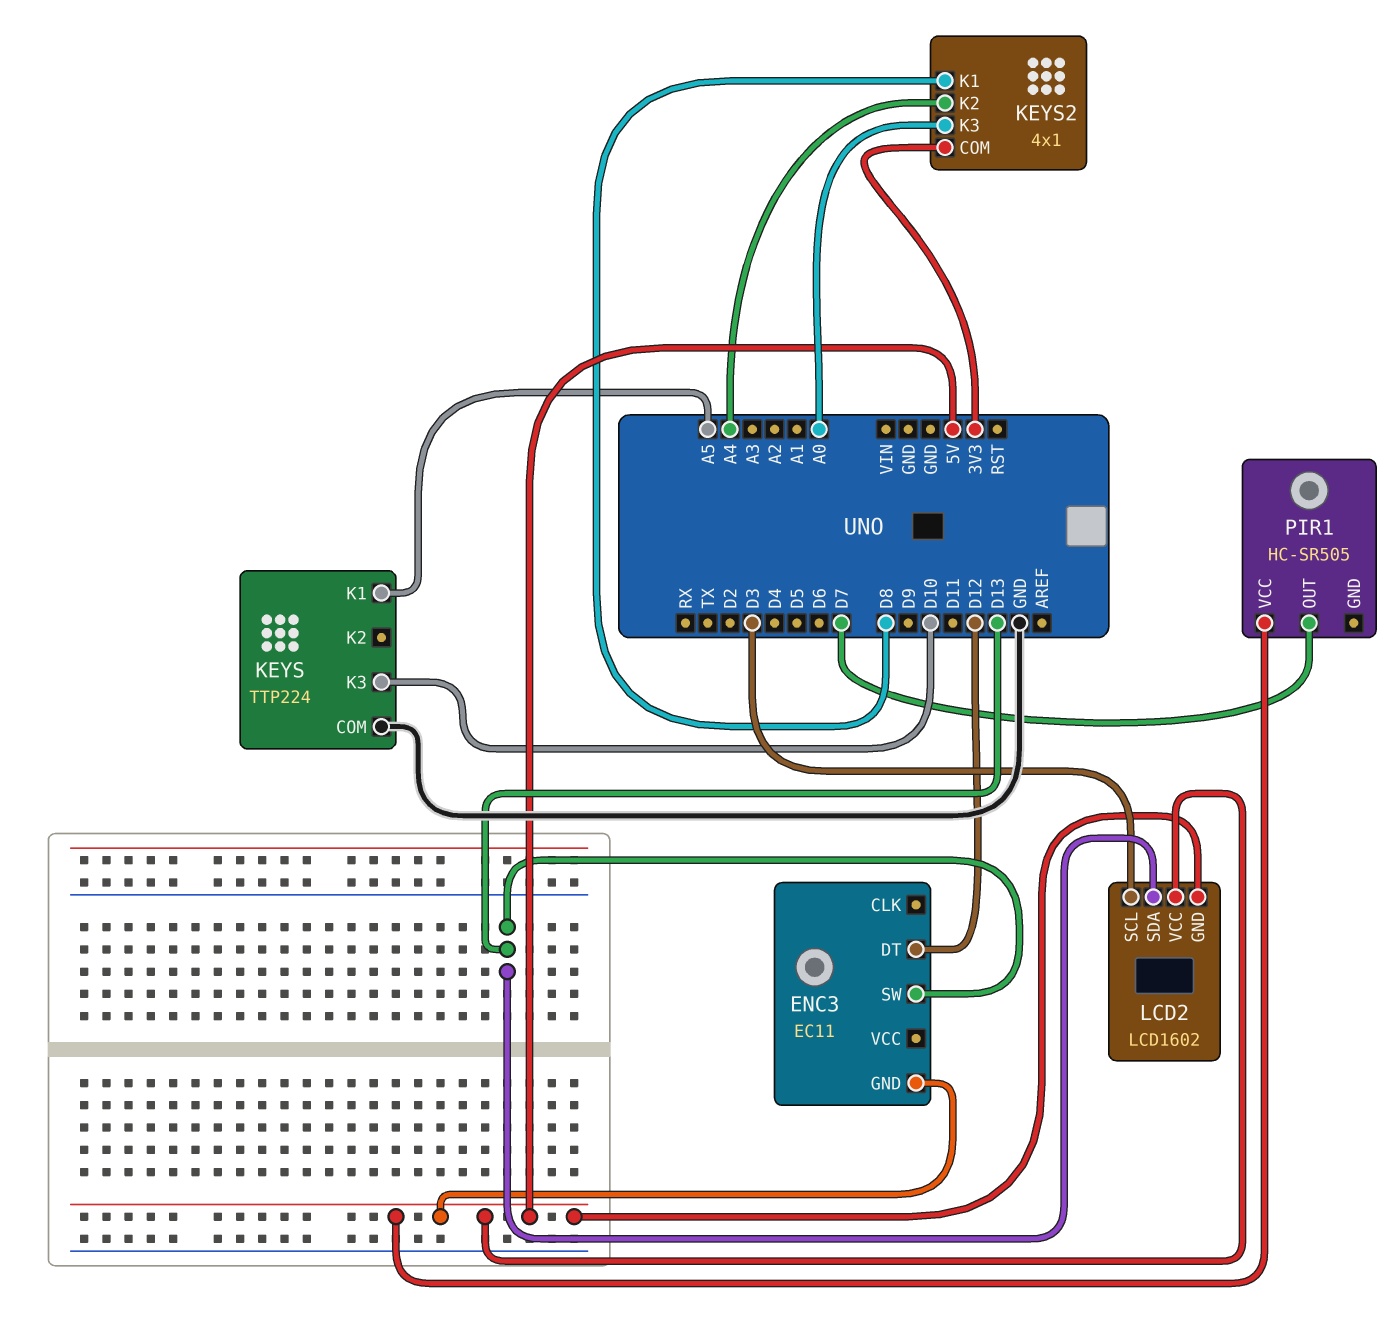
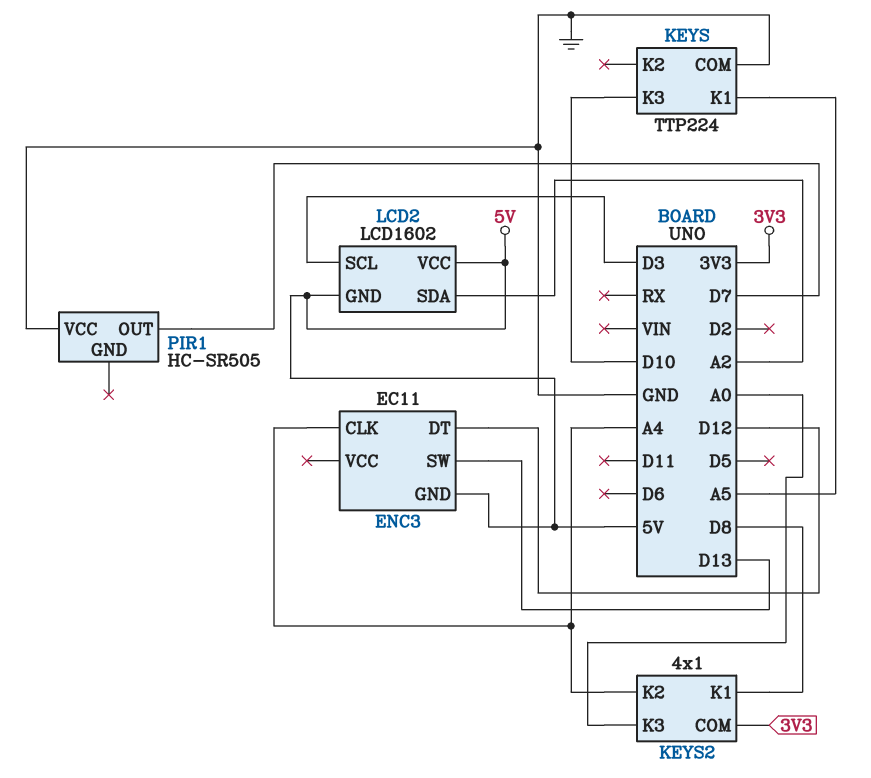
ENC3 pin CLK: none -> A4
LCD2 pin SDA: D13 -> A2
PIR1 pin VCC: 5V -> GND

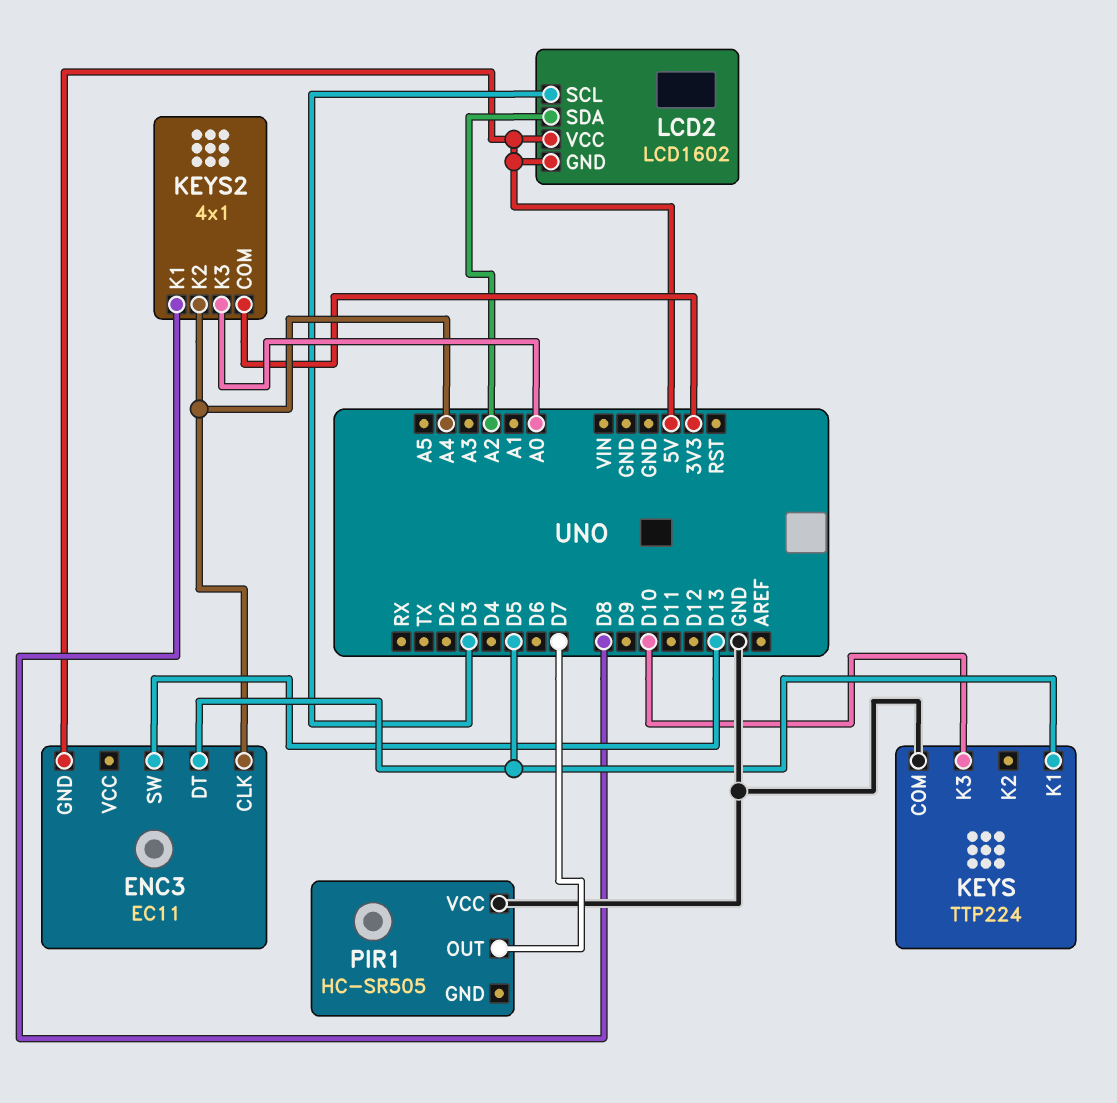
ENC3 pin DT: D12 -> D5
KEYS pin K1: A5 -> D5

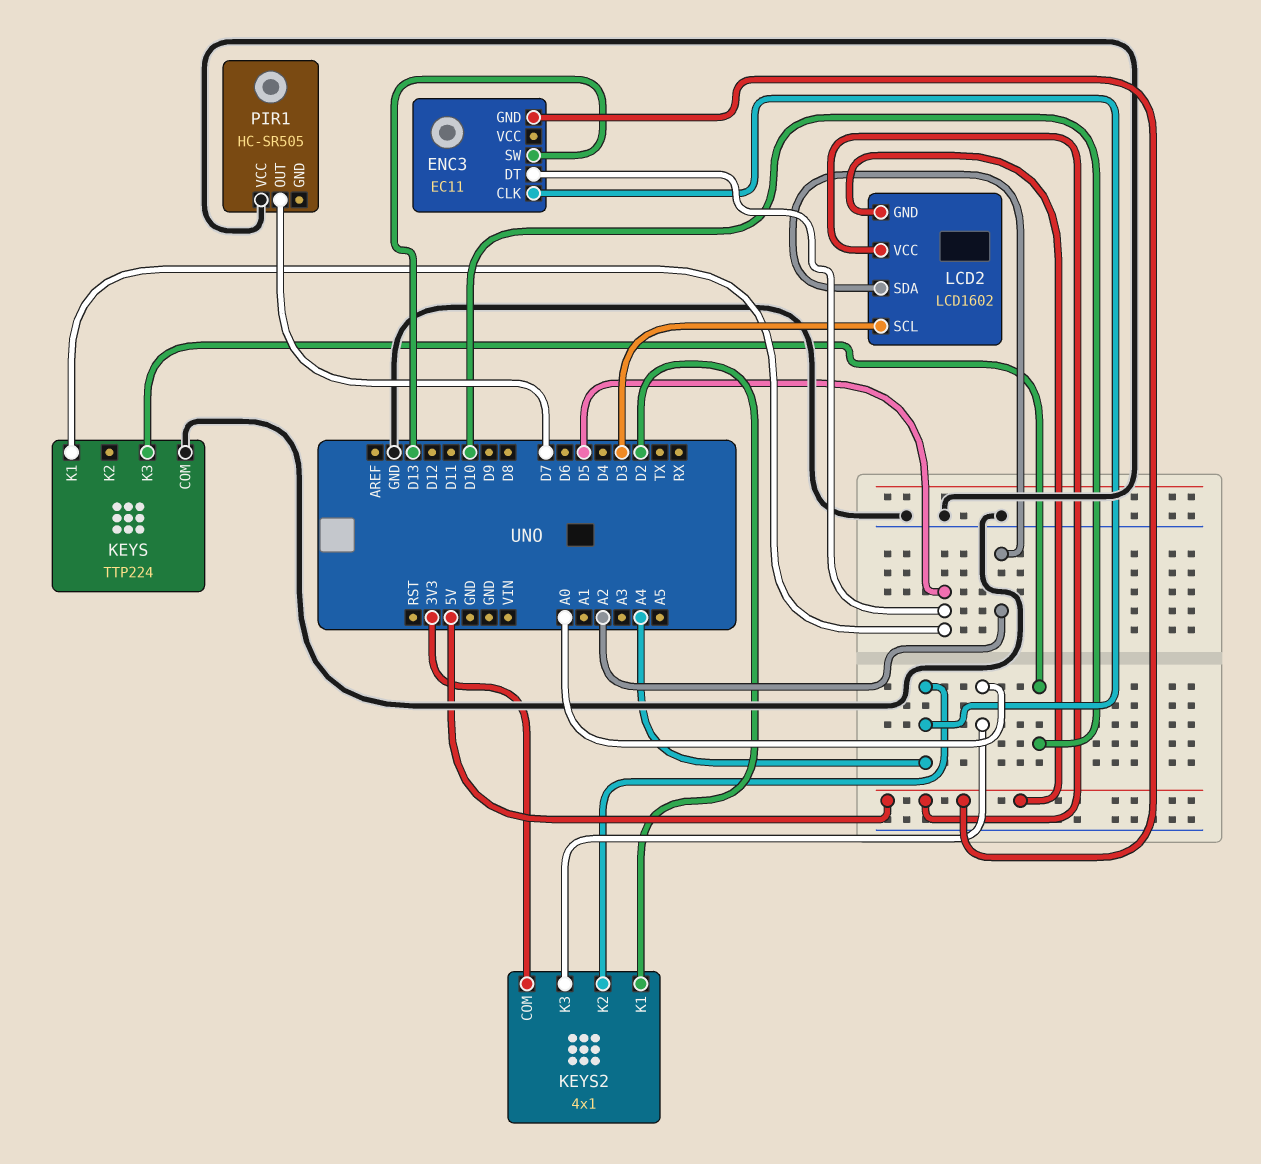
KEYS2 pin K1: D8 -> D2

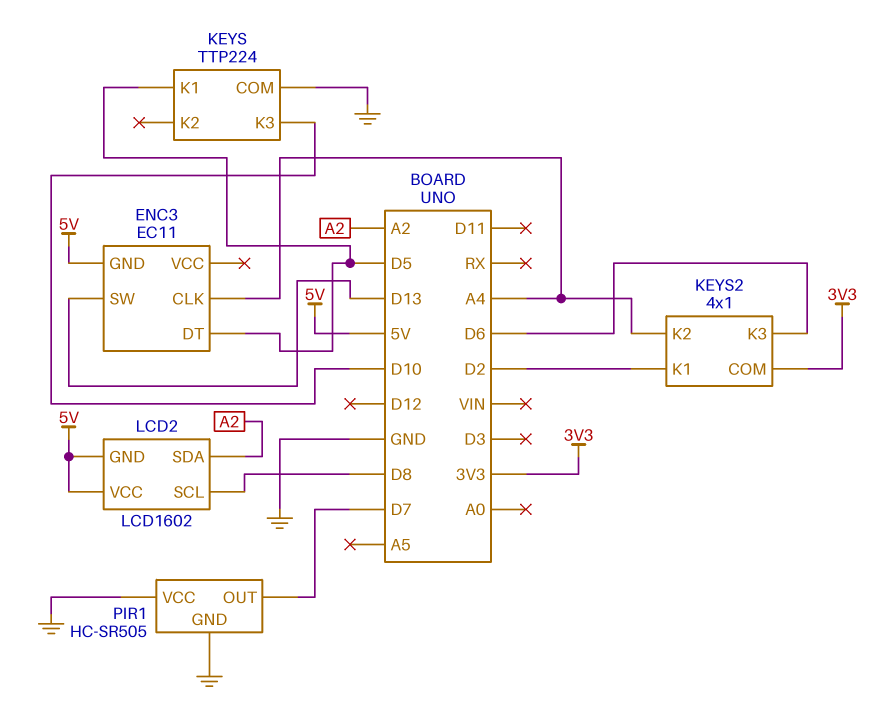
KEYS2 pin K3: A0 -> D6
LCD2 pin SCL: D3 -> D8
PIR1 pin GND: none -> GND

